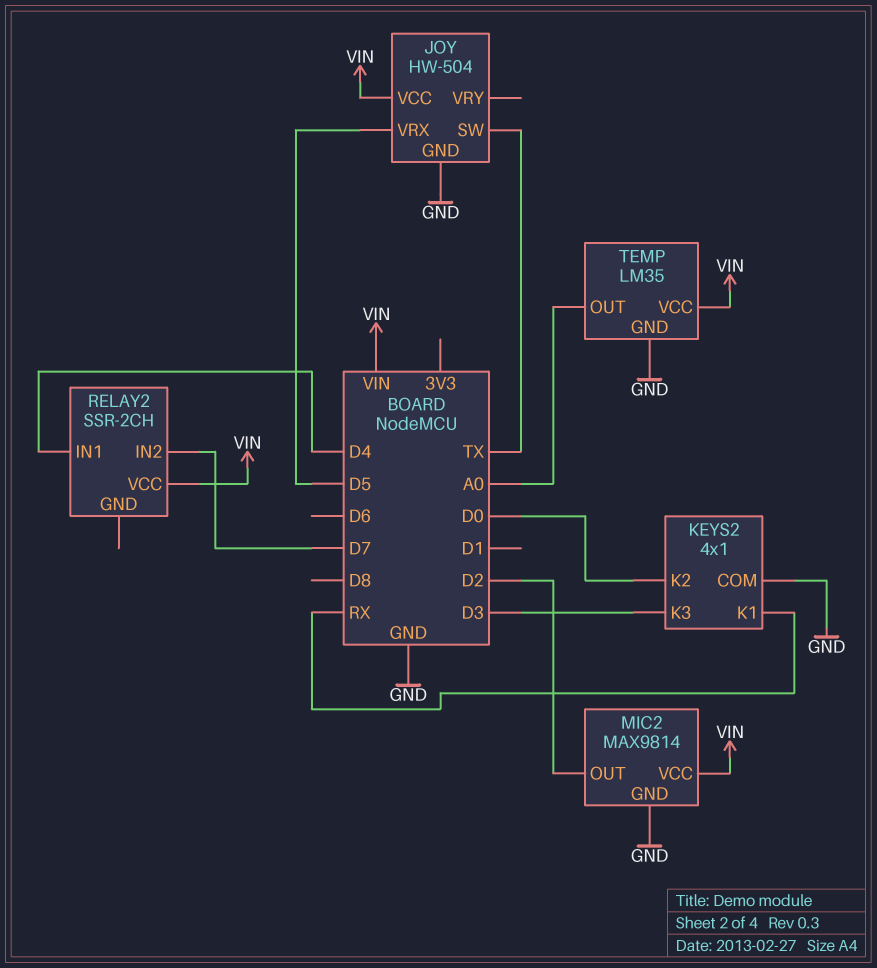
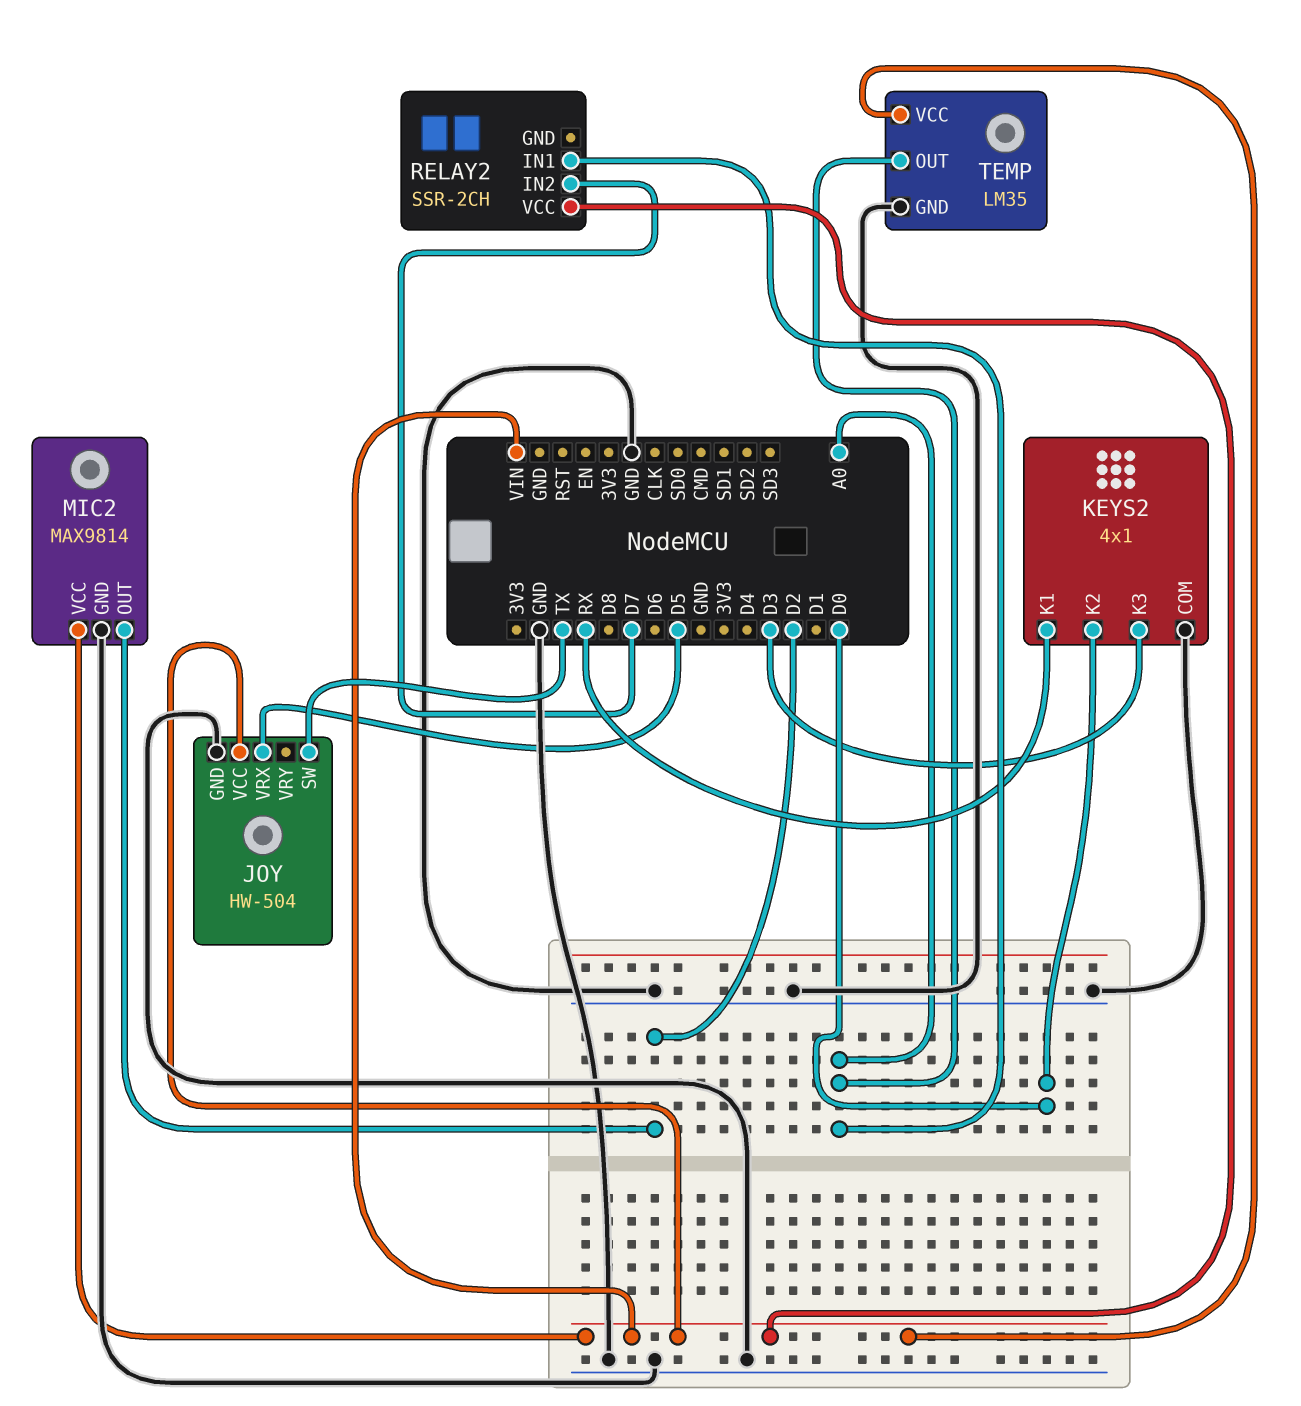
RELAY2 pin IN1: D4 -> A0

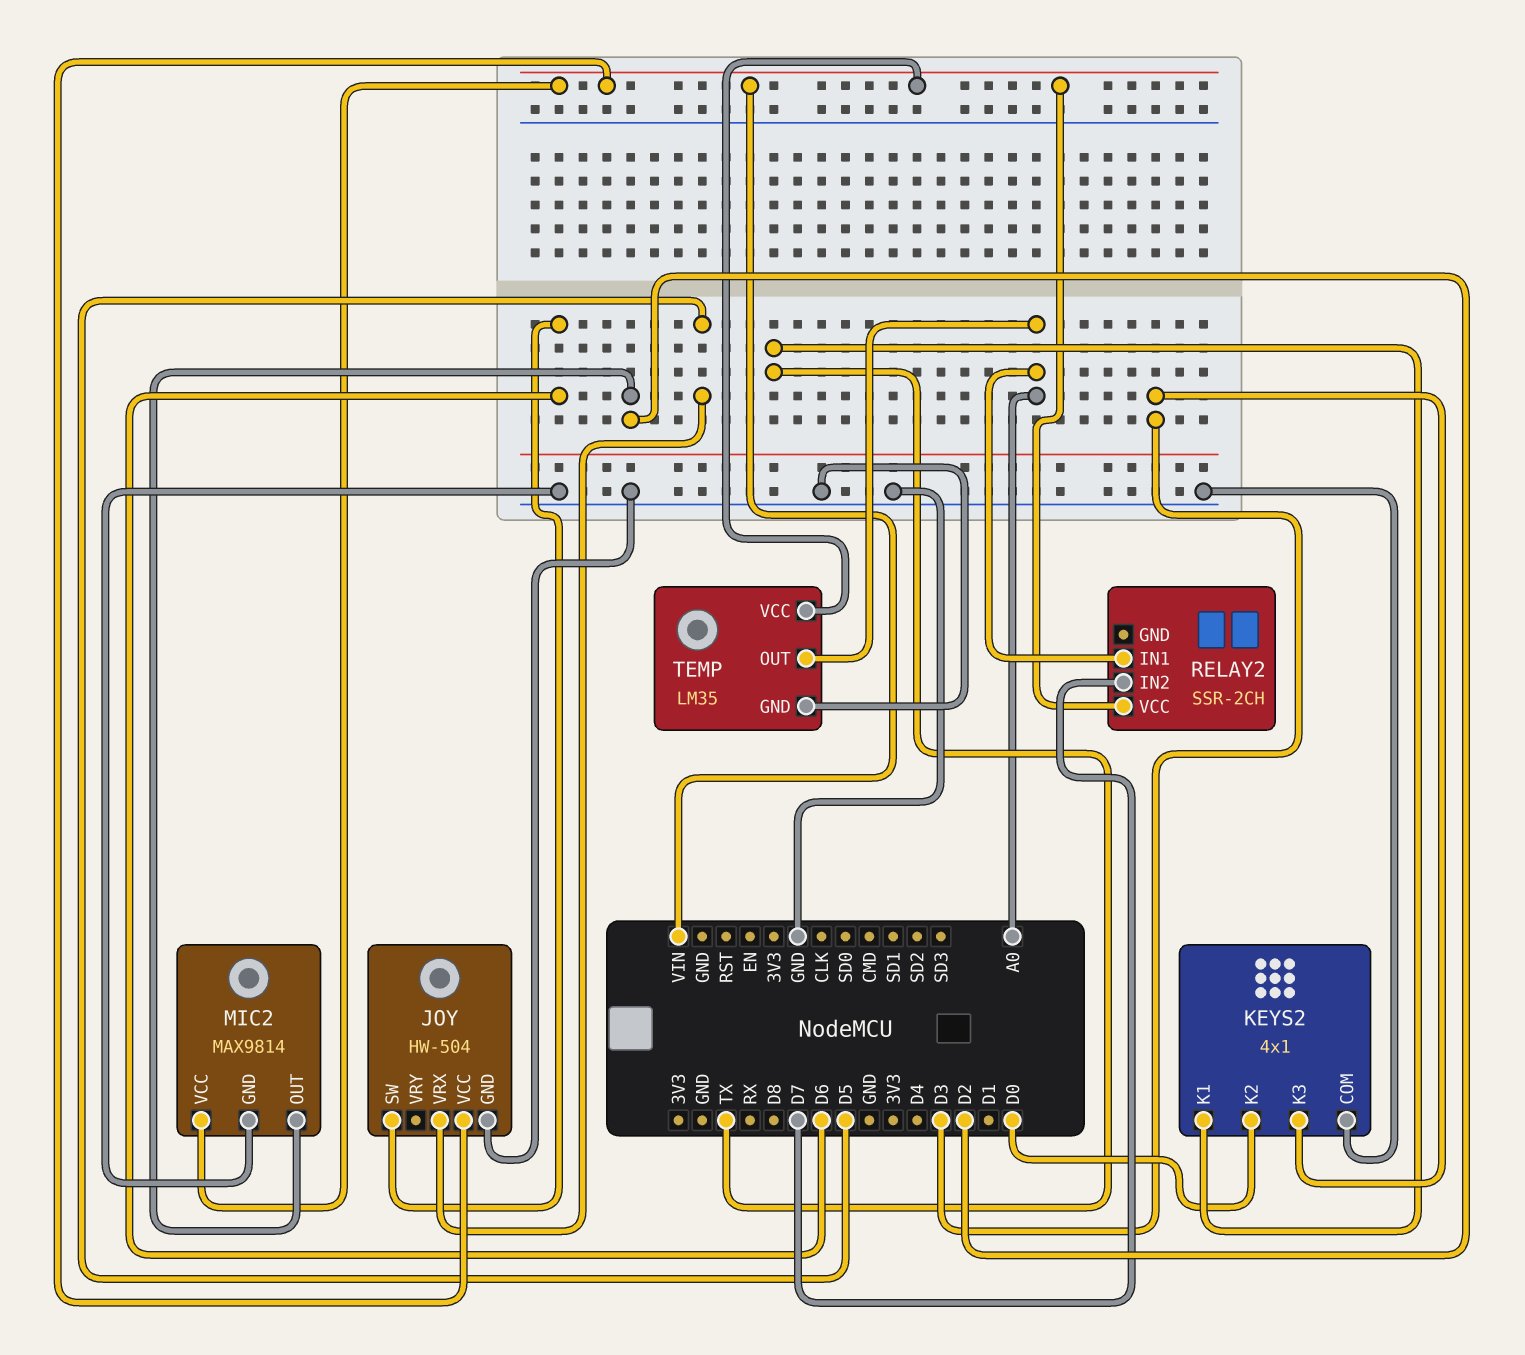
JOY pin SW: TX -> D6
KEYS2 pin K1: RX -> TX

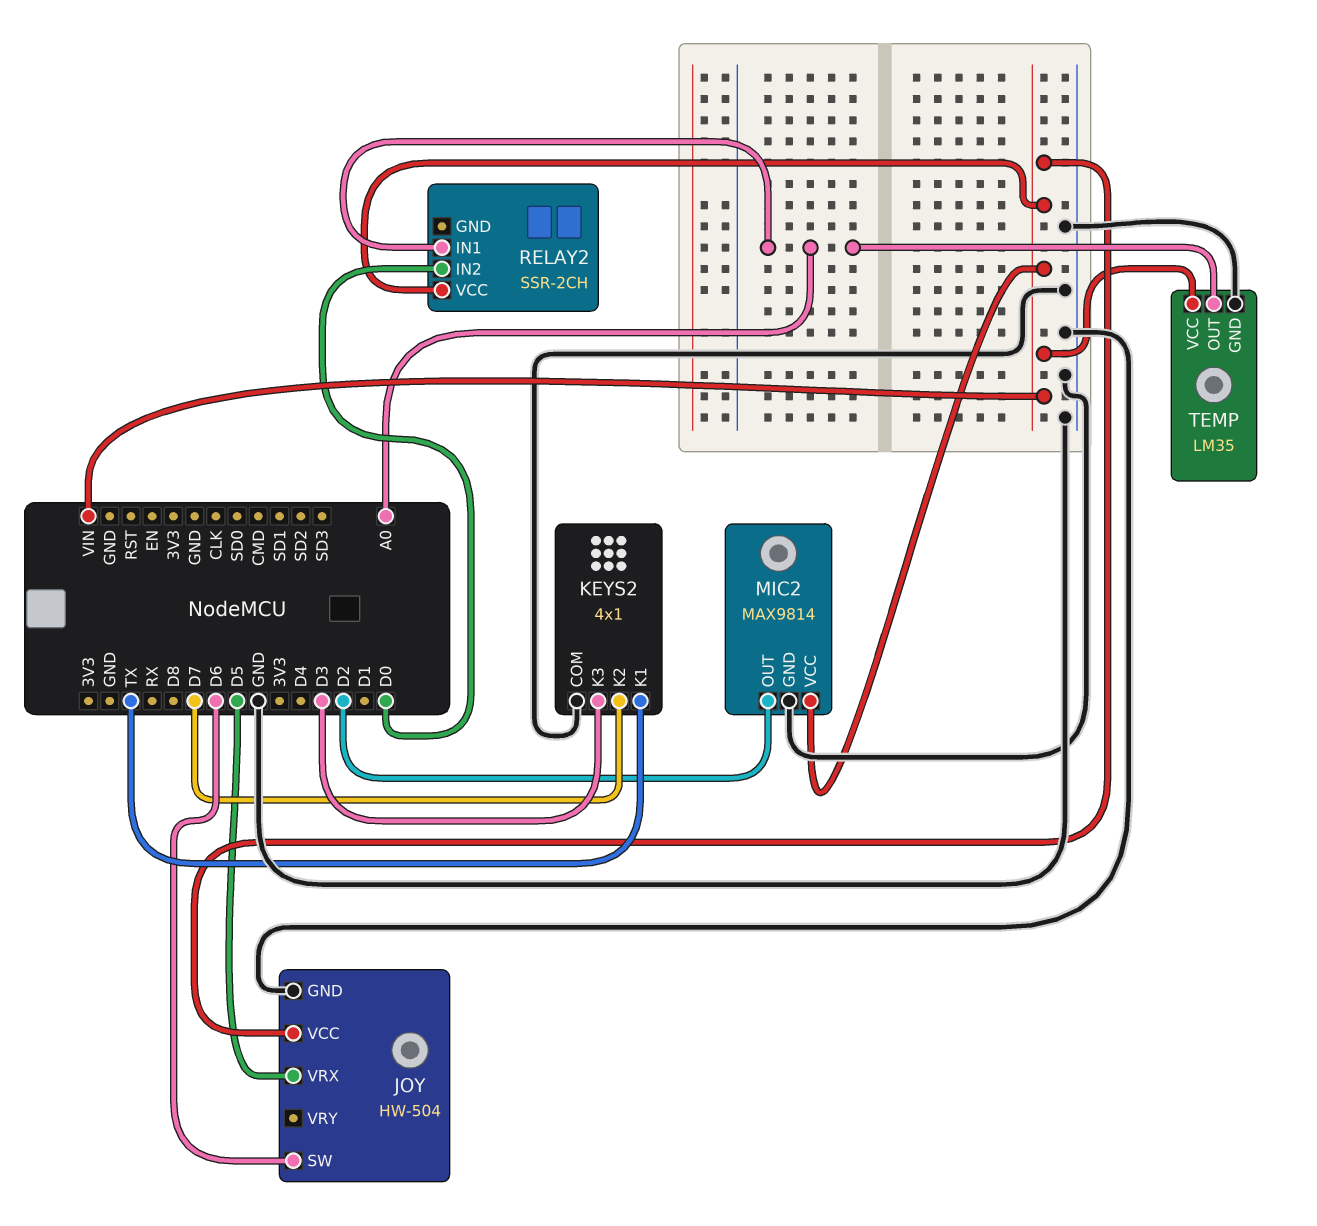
KEYS2 pin K2: D0 -> D7
RELAY2 pin IN2: D7 -> D0

